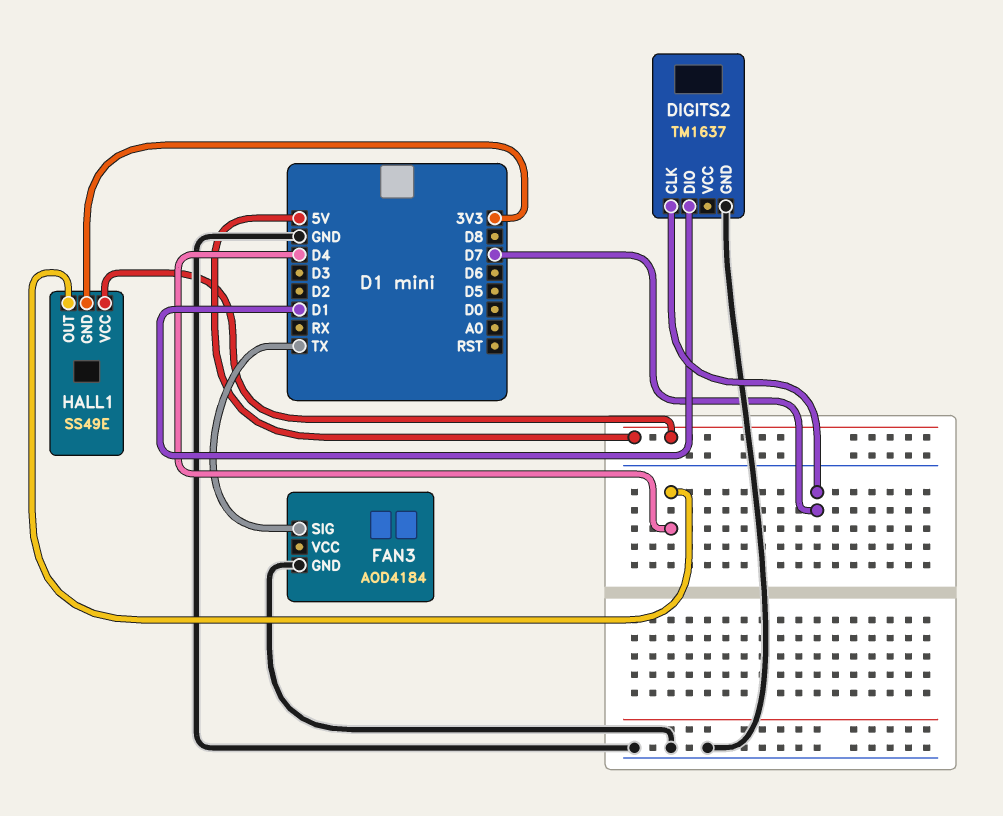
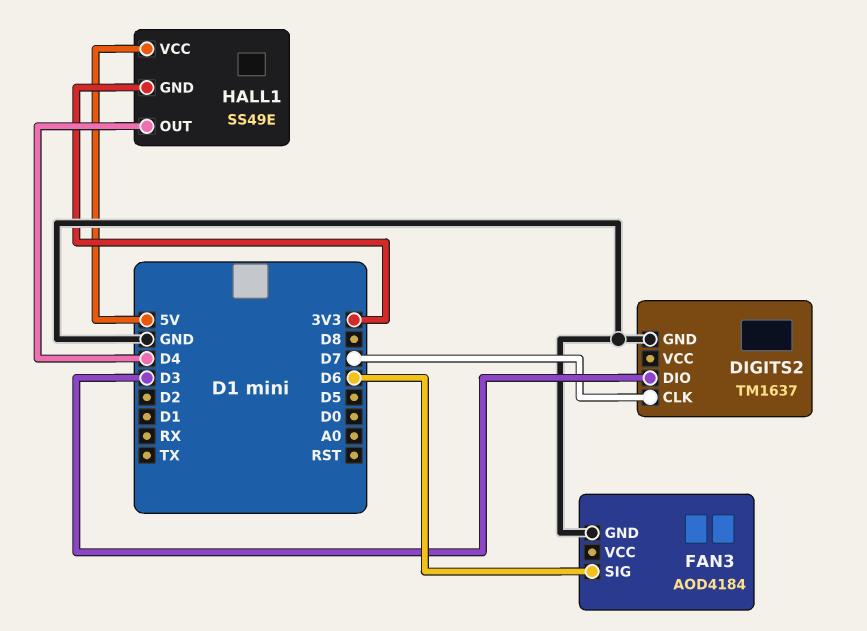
DIGITS2 pin DIO: D1 -> D3
FAN3 pin SIG: TX -> D6

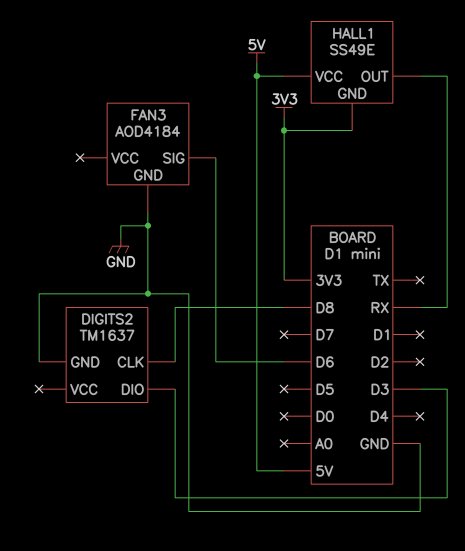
DIGITS2 pin CLK: D7 -> D8
HALL1 pin OUT: D4 -> RX

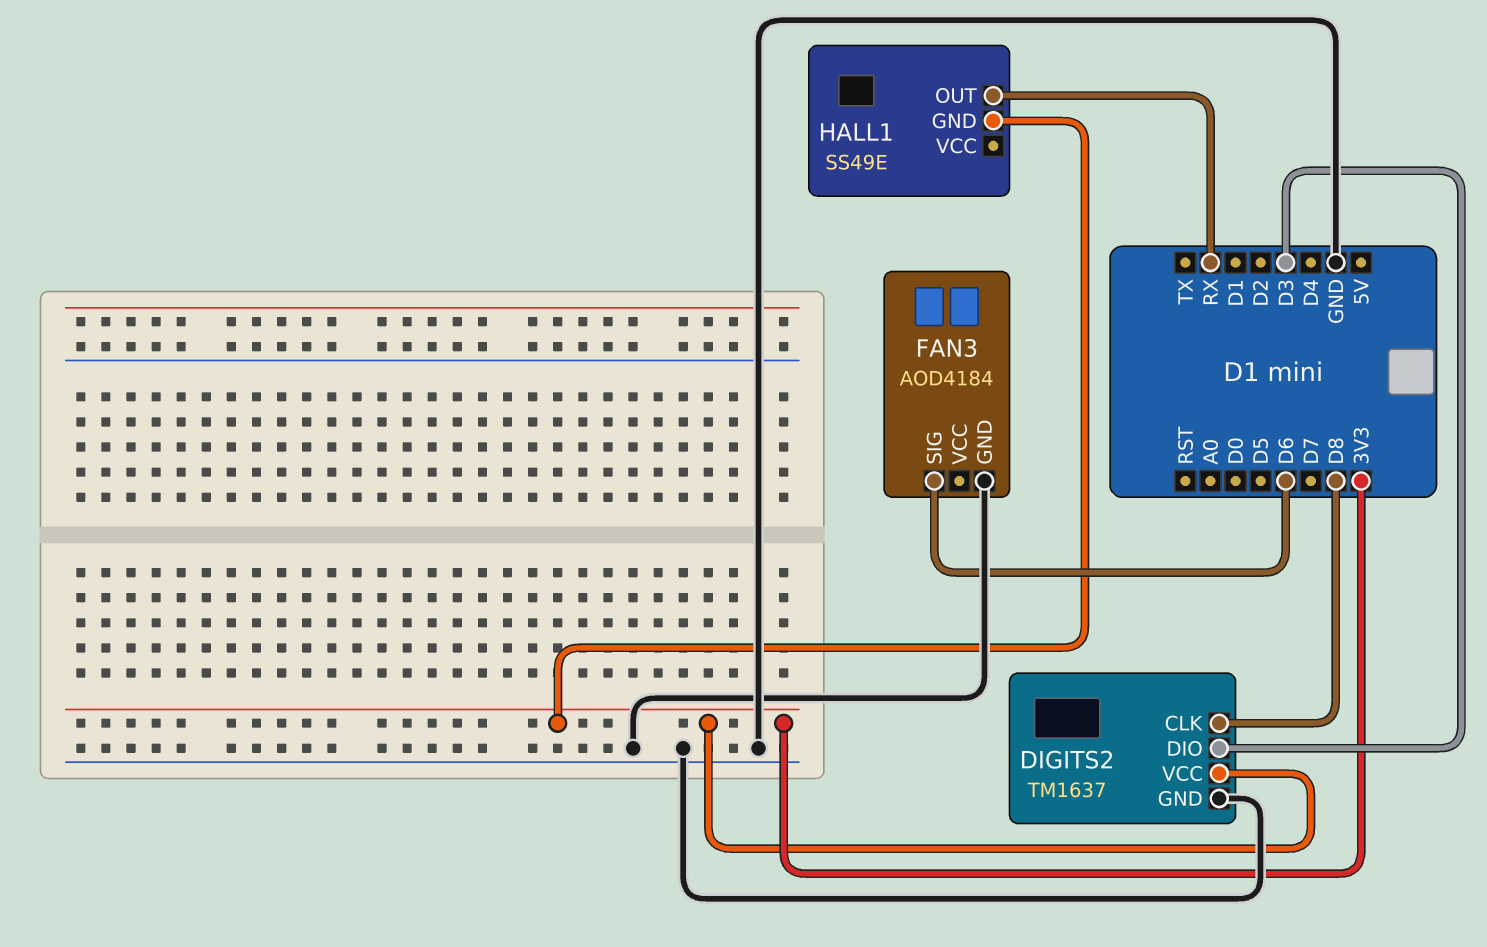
DIGITS2 pin VCC: none -> 3V3
HALL1 pin VCC: 5V -> none

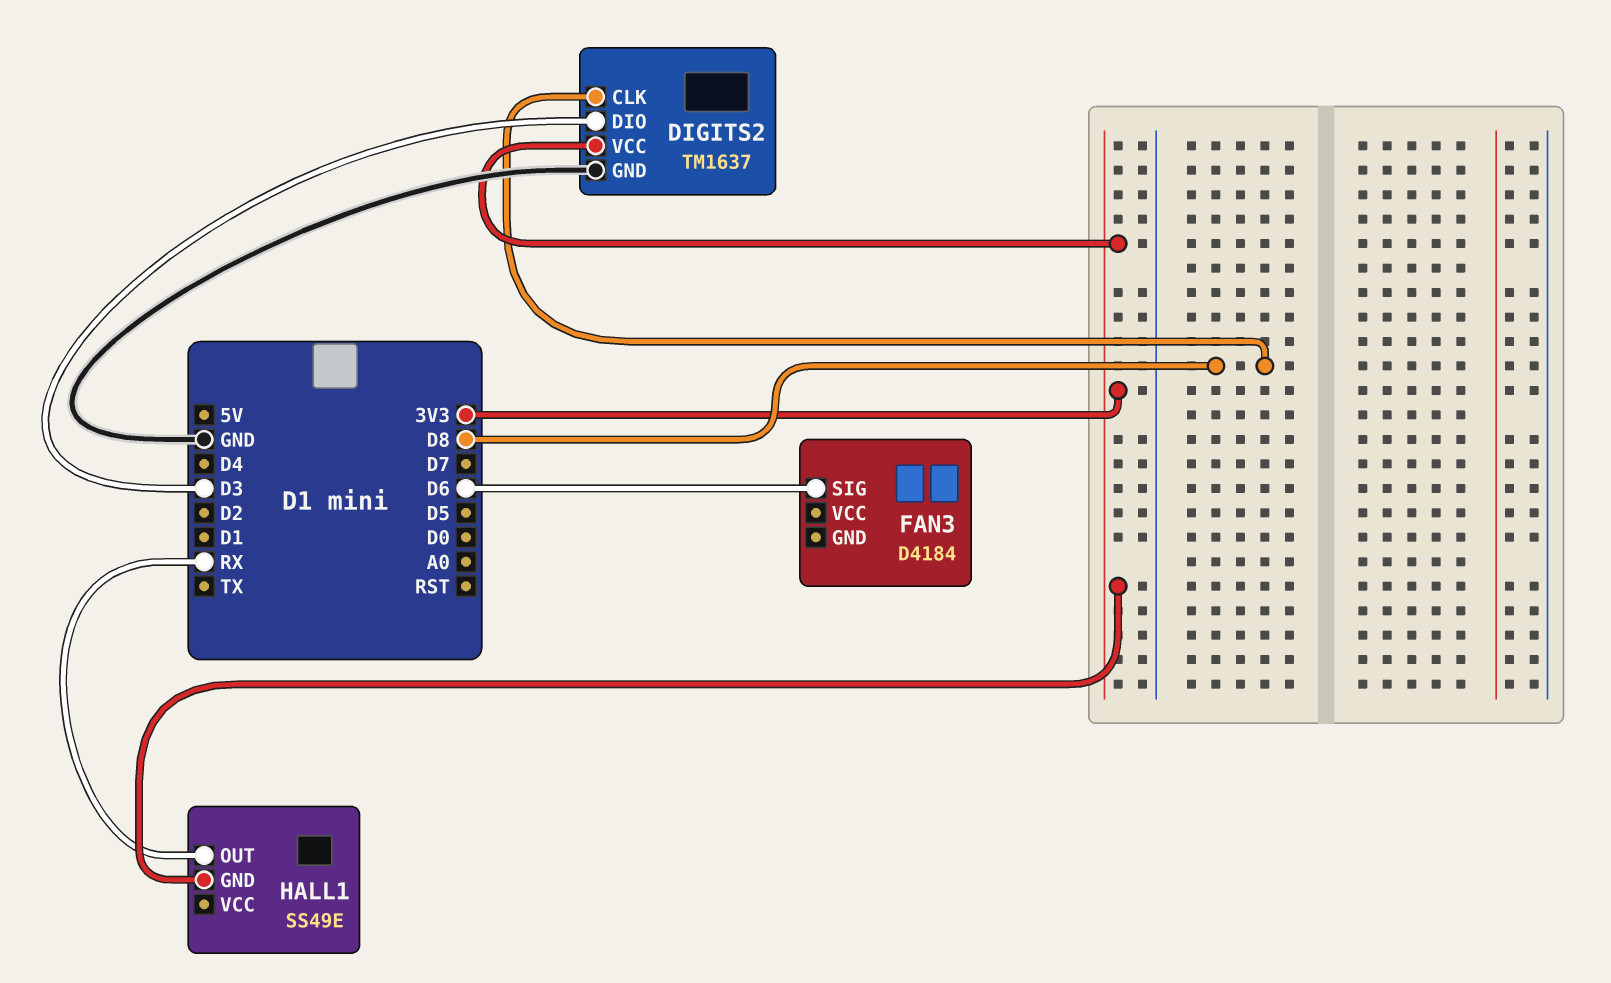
FAN3: AOD4184 -> D4184
FAN3 pin GND: GND -> none

